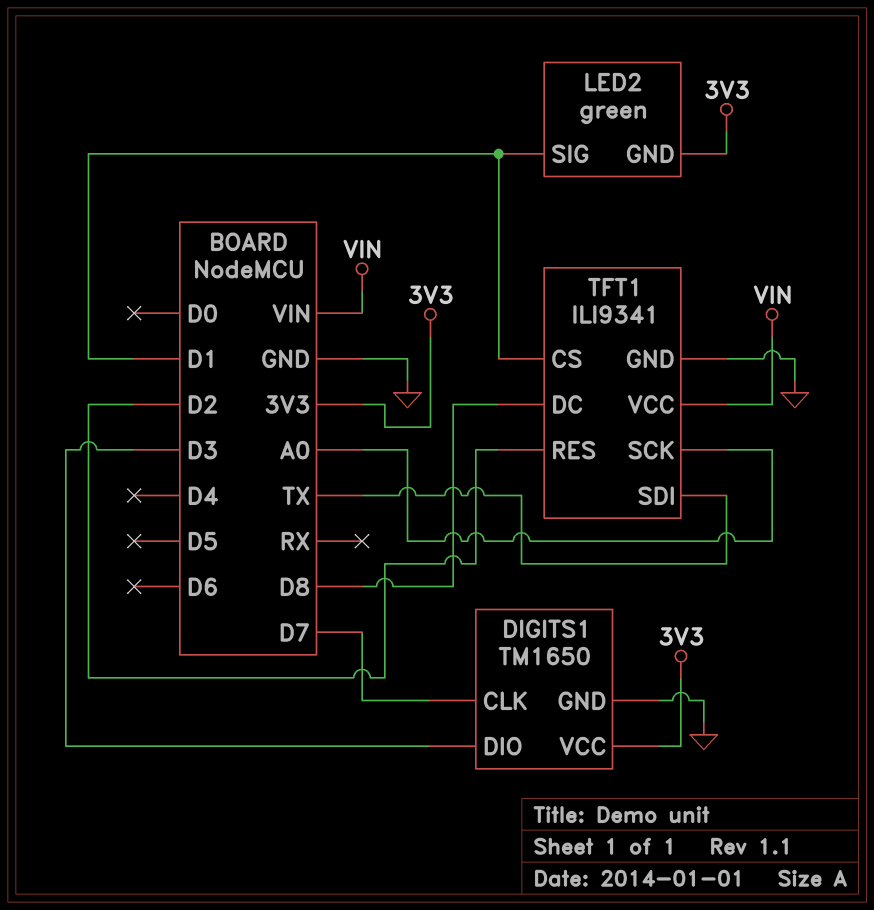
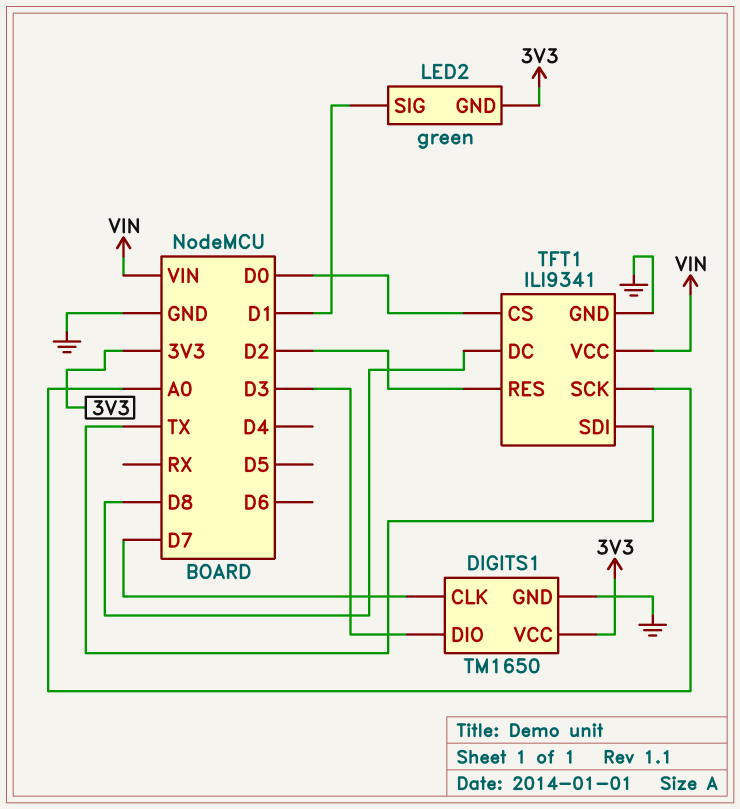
TFT1 pin CS: D1 -> D0

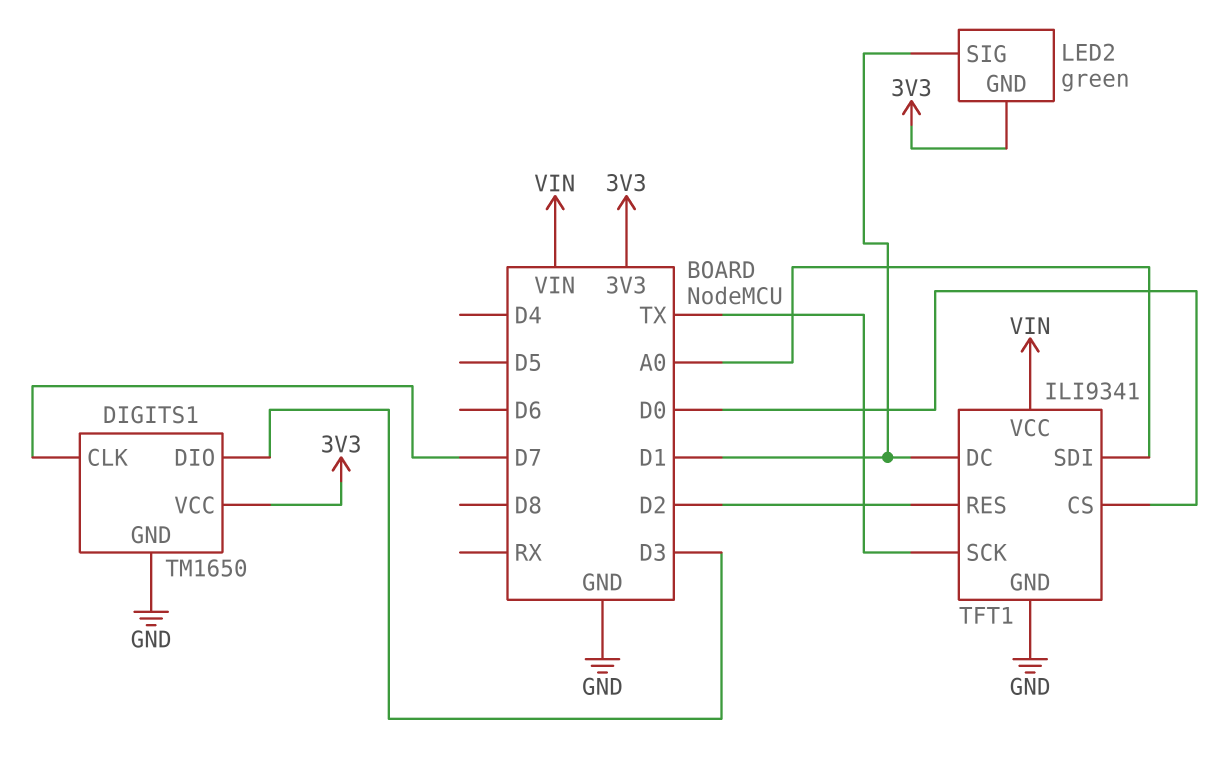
TFT1 pin DC: D8 -> D1
TFT1 pin SCK: A0 -> TX
TFT1 pin SDI: TX -> A0

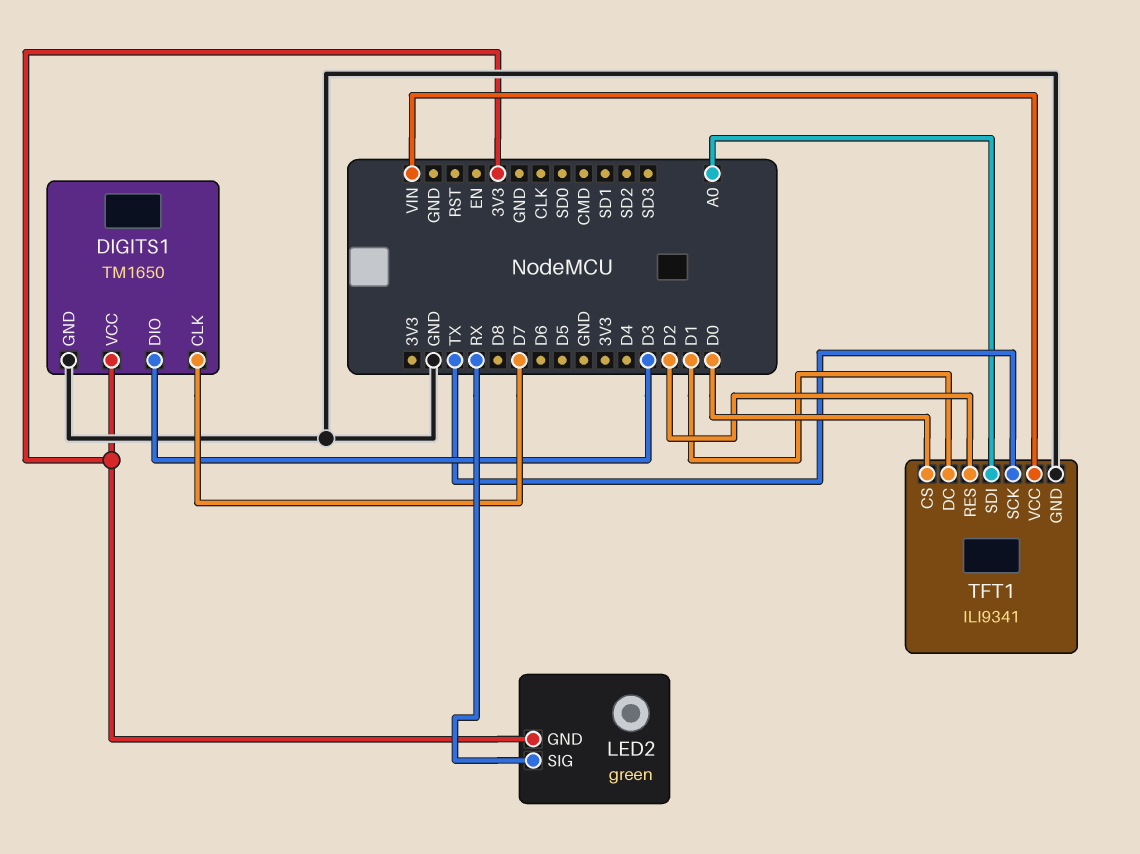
LED2 pin SIG: D1 -> RX

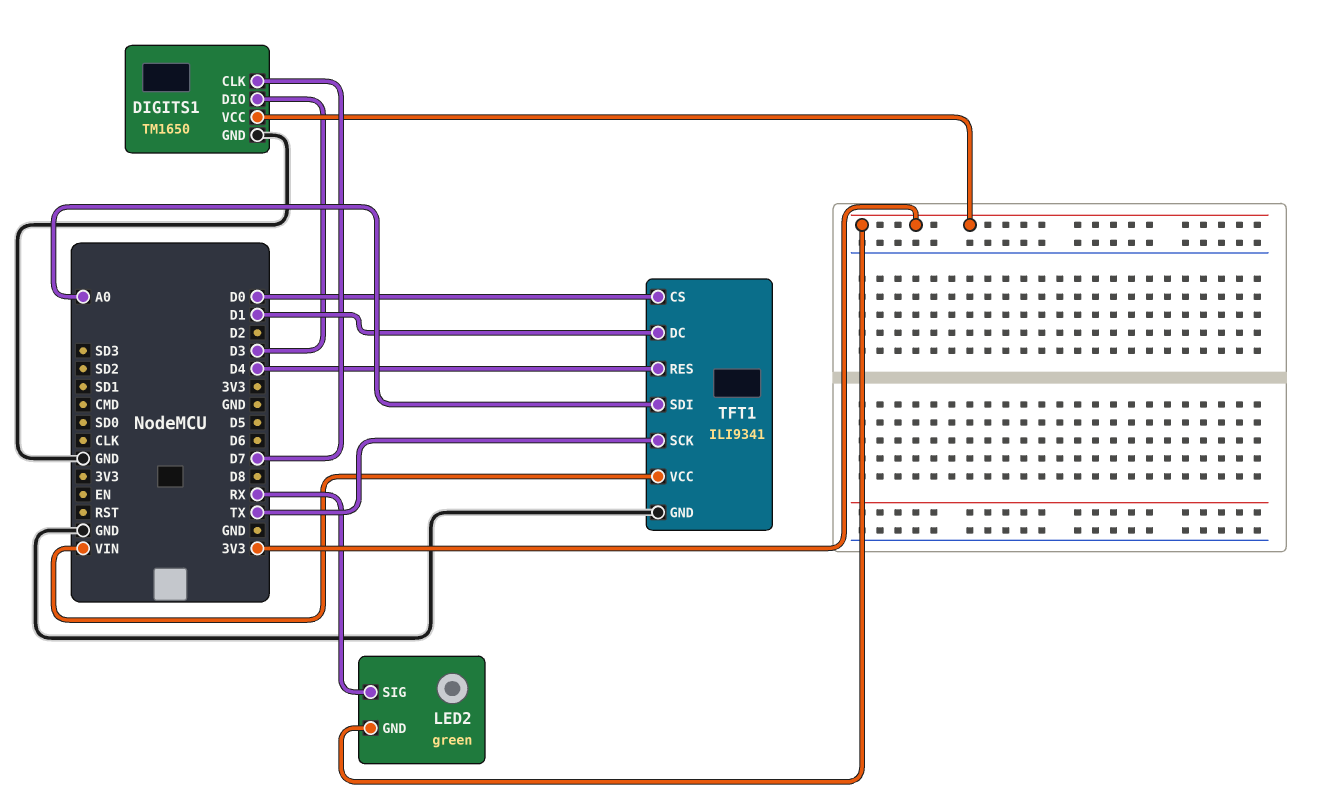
TFT1 pin RES: D2 -> D4

